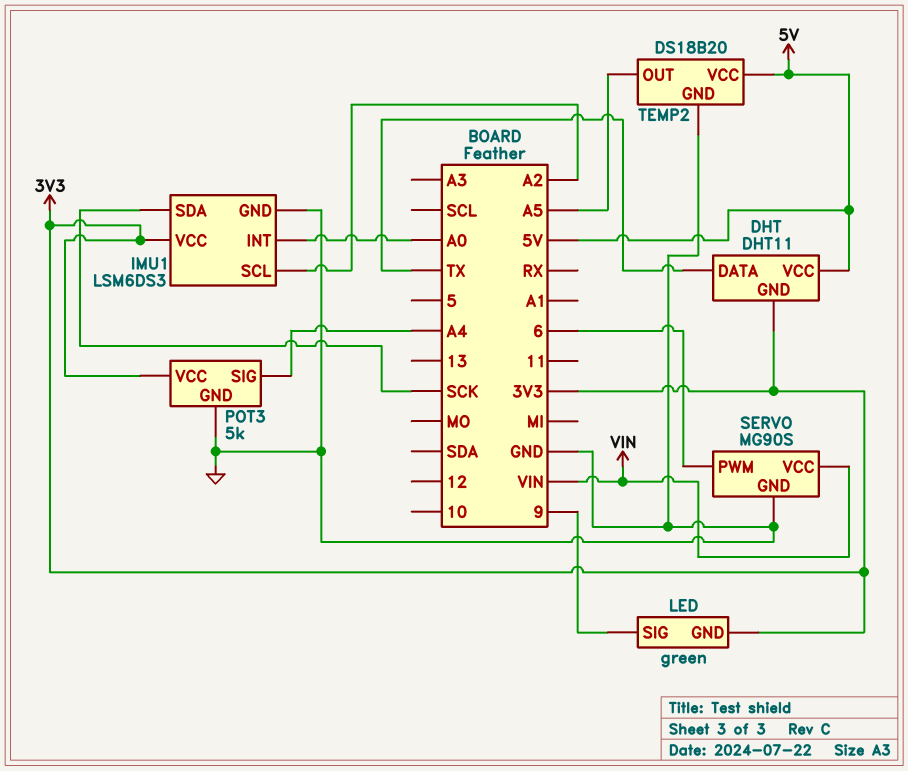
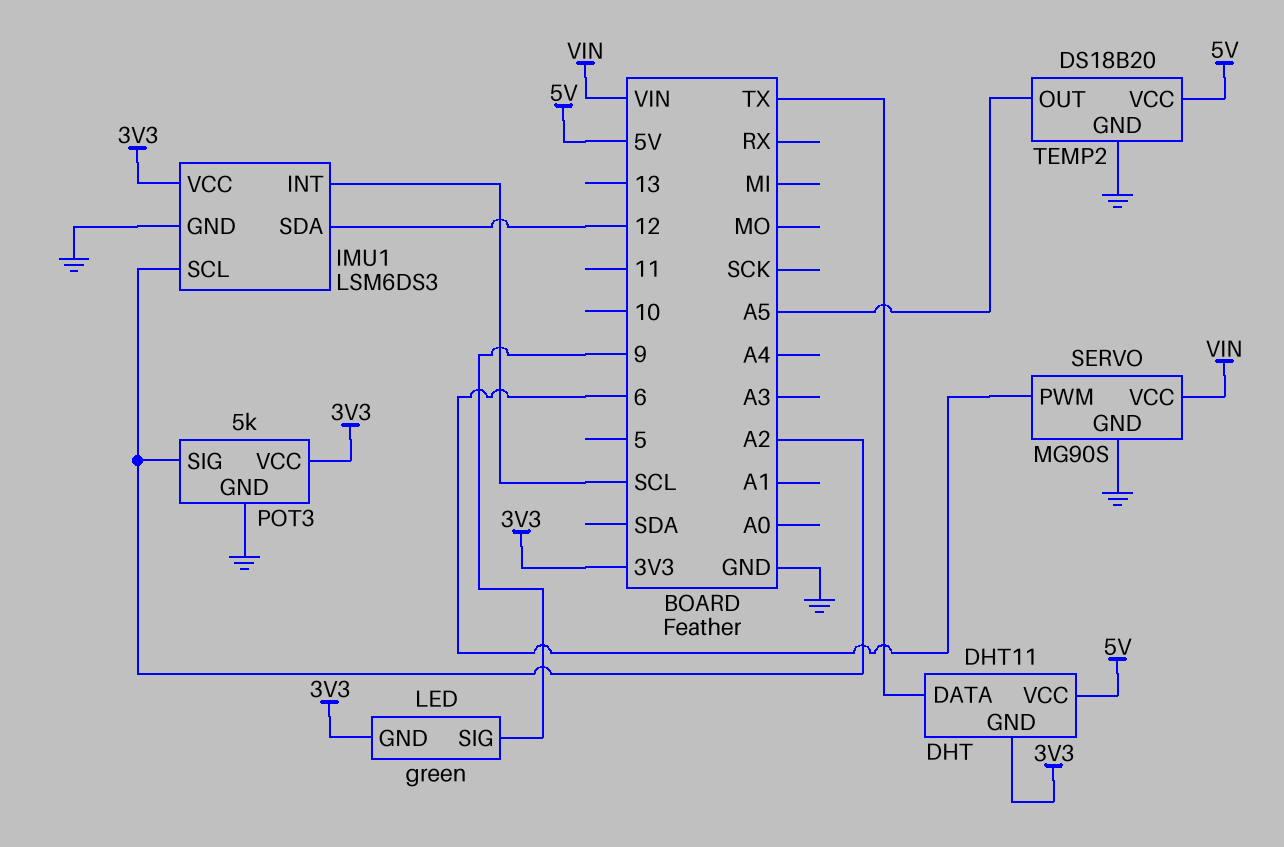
IMU1 pin INT: A0 -> SCL
IMU1 pin SDA: SCK -> 12
POT3 pin SIG: A4 -> A2

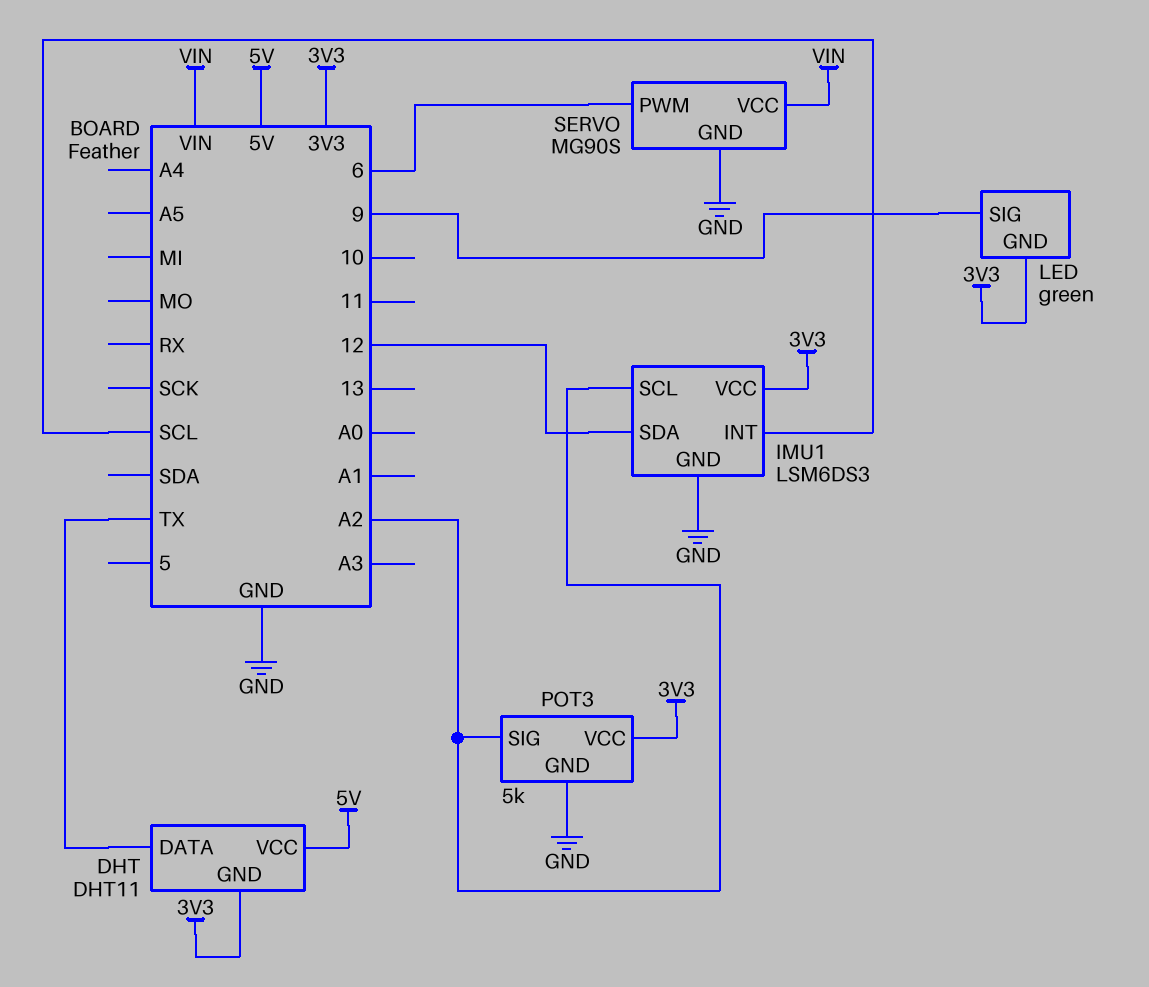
TEMP2: DS18B20 -> none
TEMP2 pin GND: GND -> none
TEMP2 pin OUT: A5 -> none
TEMP2 pin VCC: 5V -> none

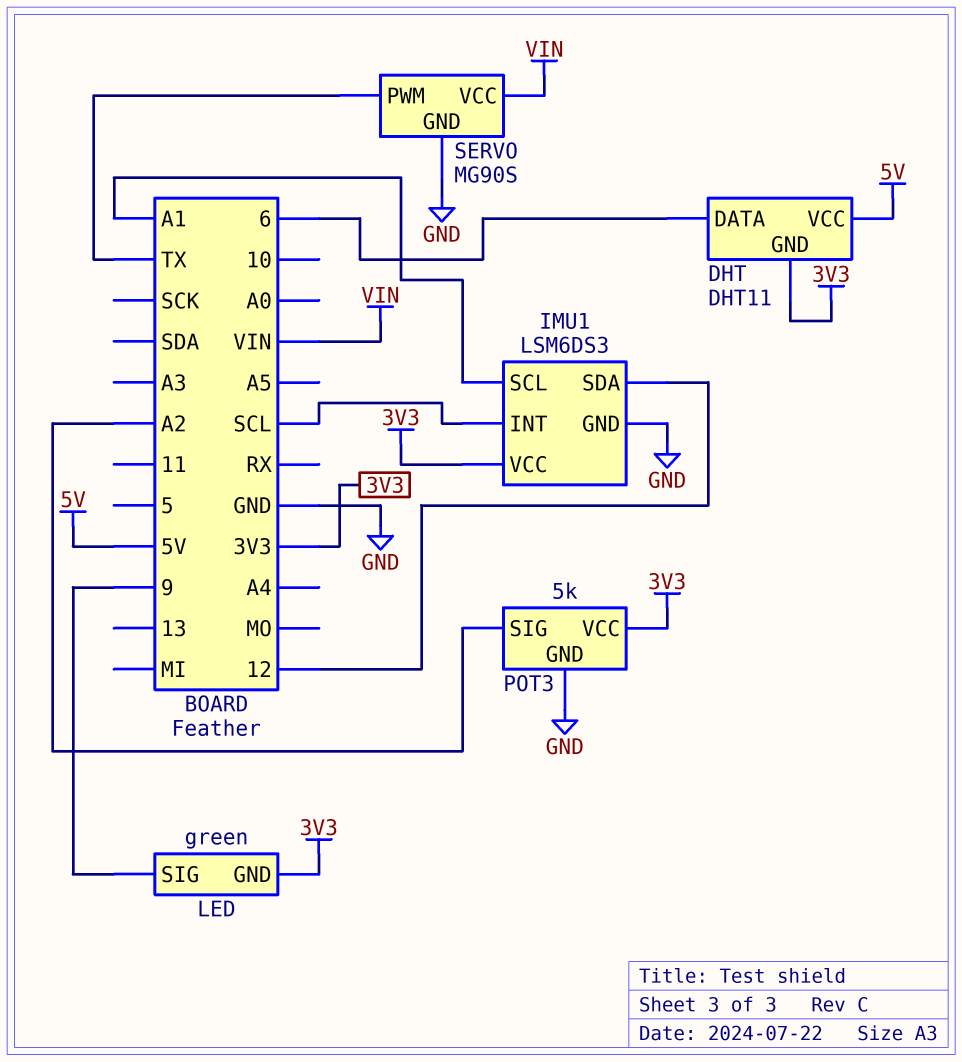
DHT pin DATA: TX -> 6
IMU1 pin SCL: A2 -> A1
SERVO pin PWM: 6 -> TX

